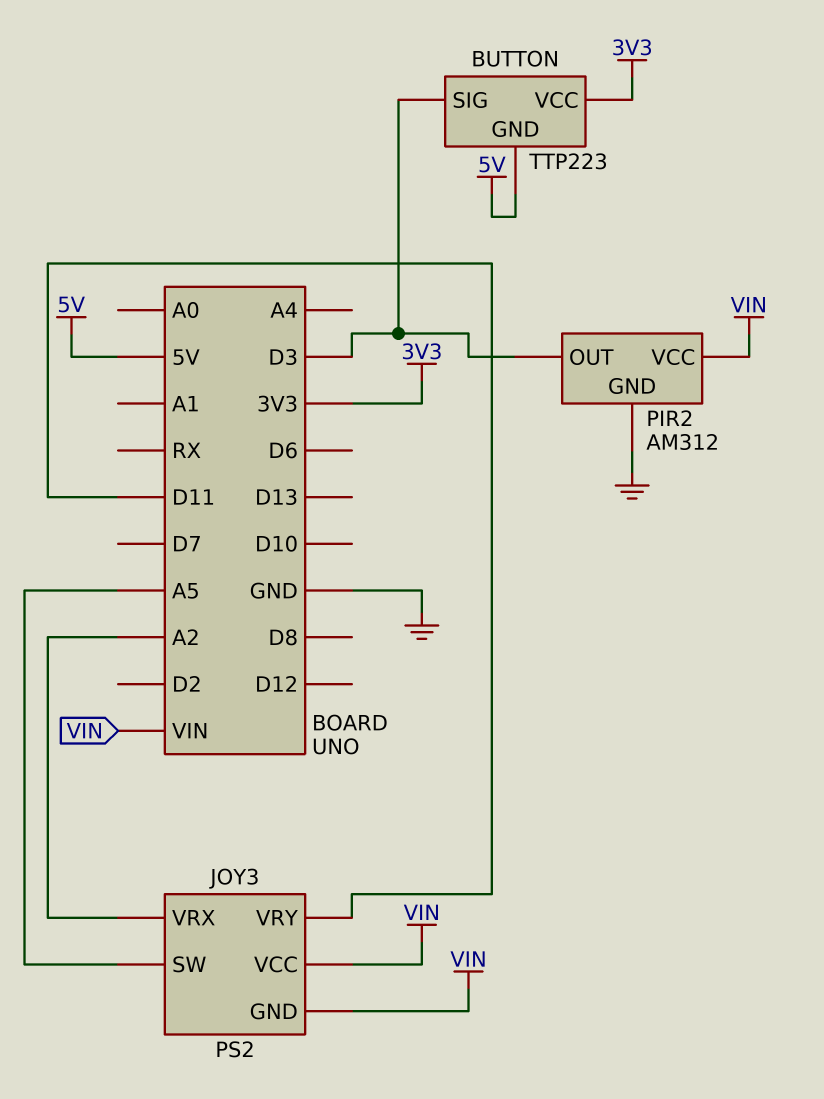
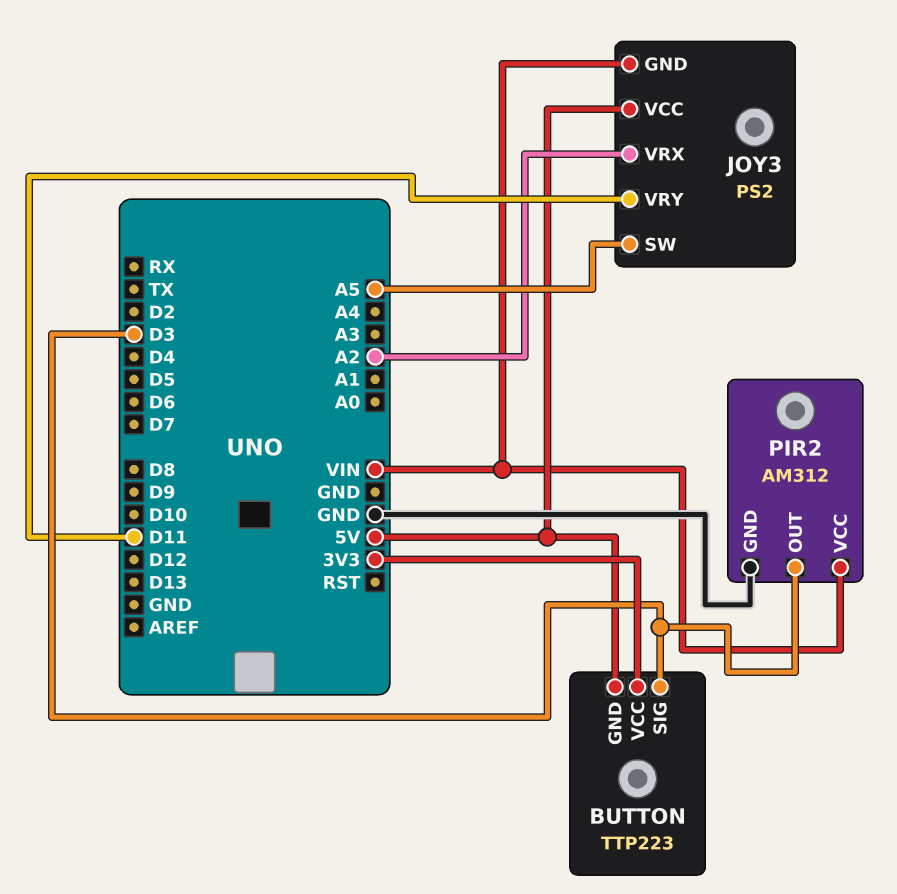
JOY3 pin VCC: VIN -> 5V

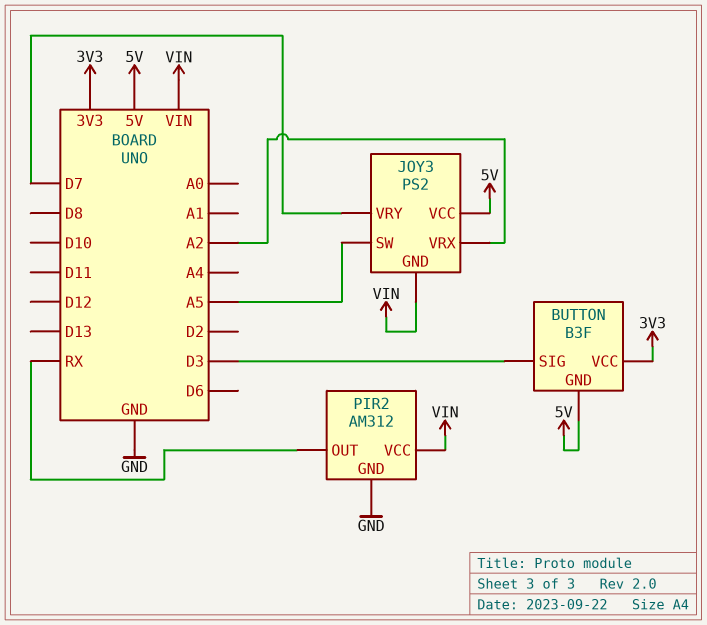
BUTTON: TTP223 -> B3F
JOY3 pin VRY: D11 -> D7
PIR2 pin OUT: D3 -> RX

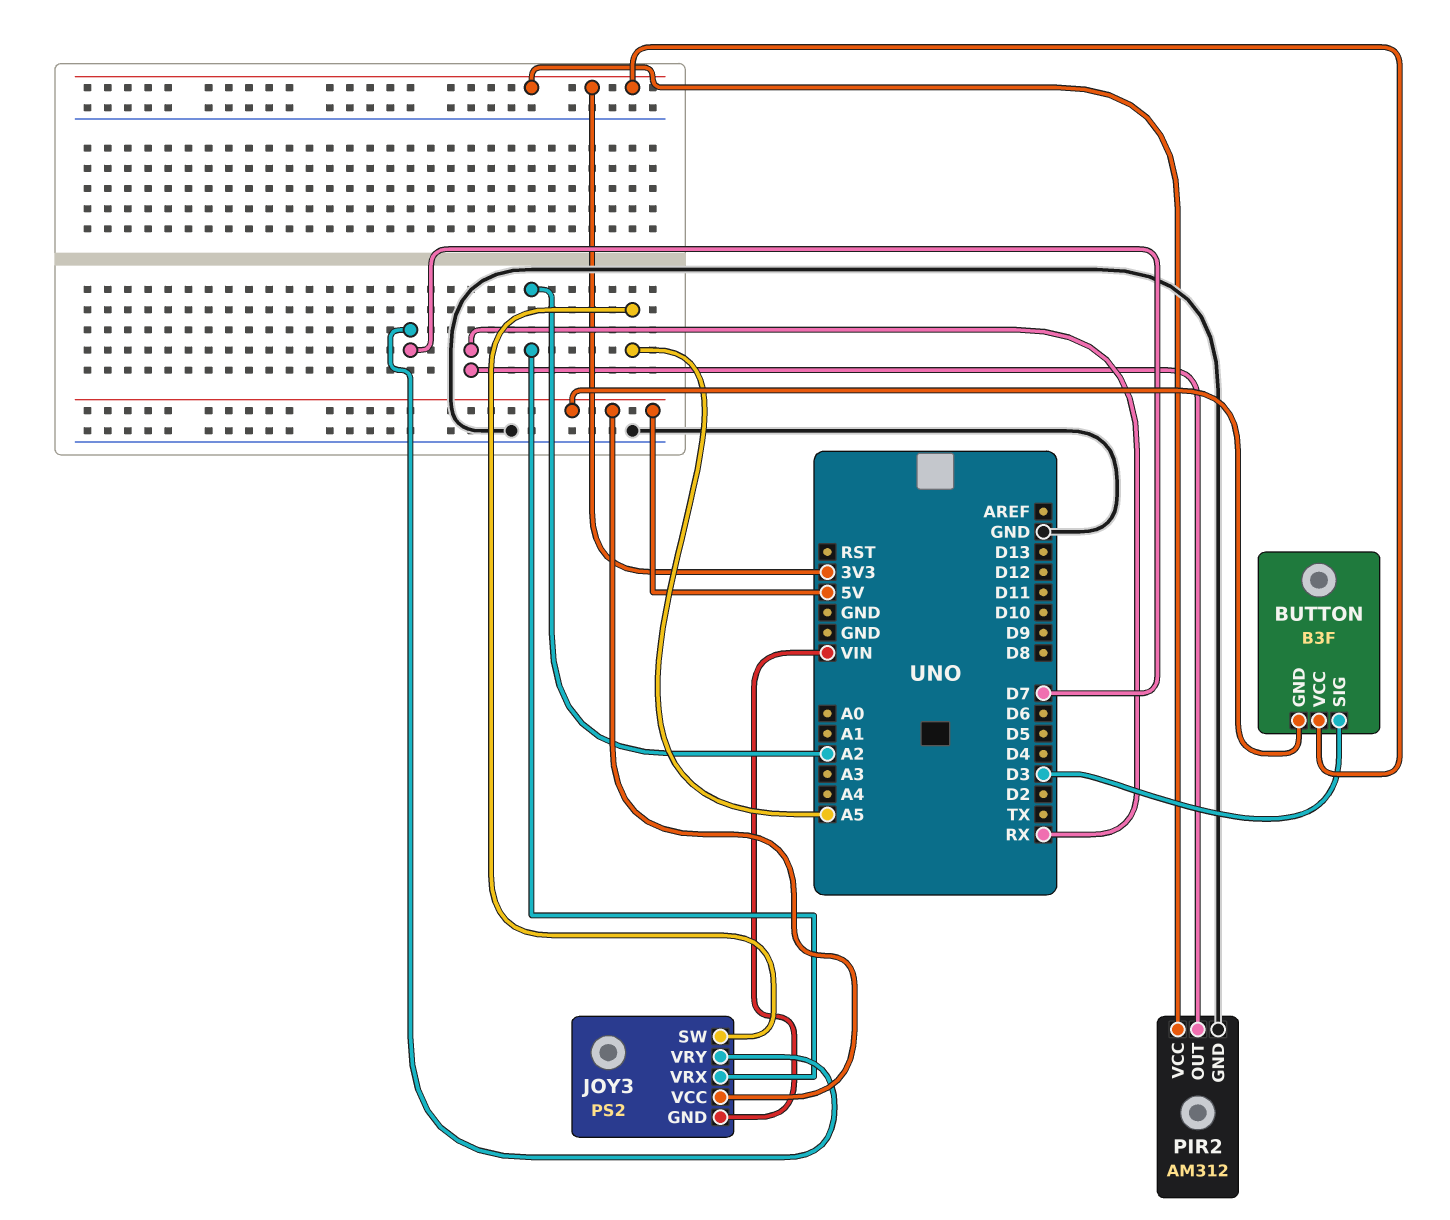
PIR2 pin VCC: VIN -> 3V3

